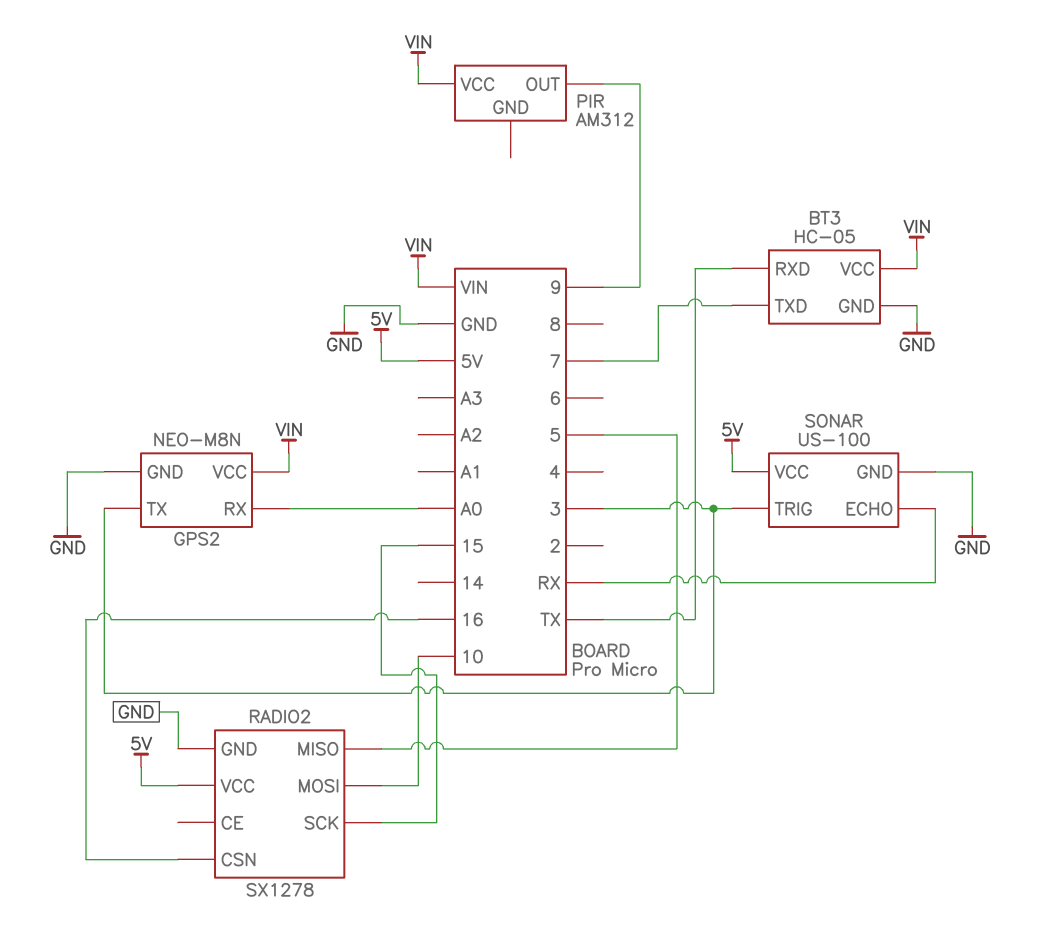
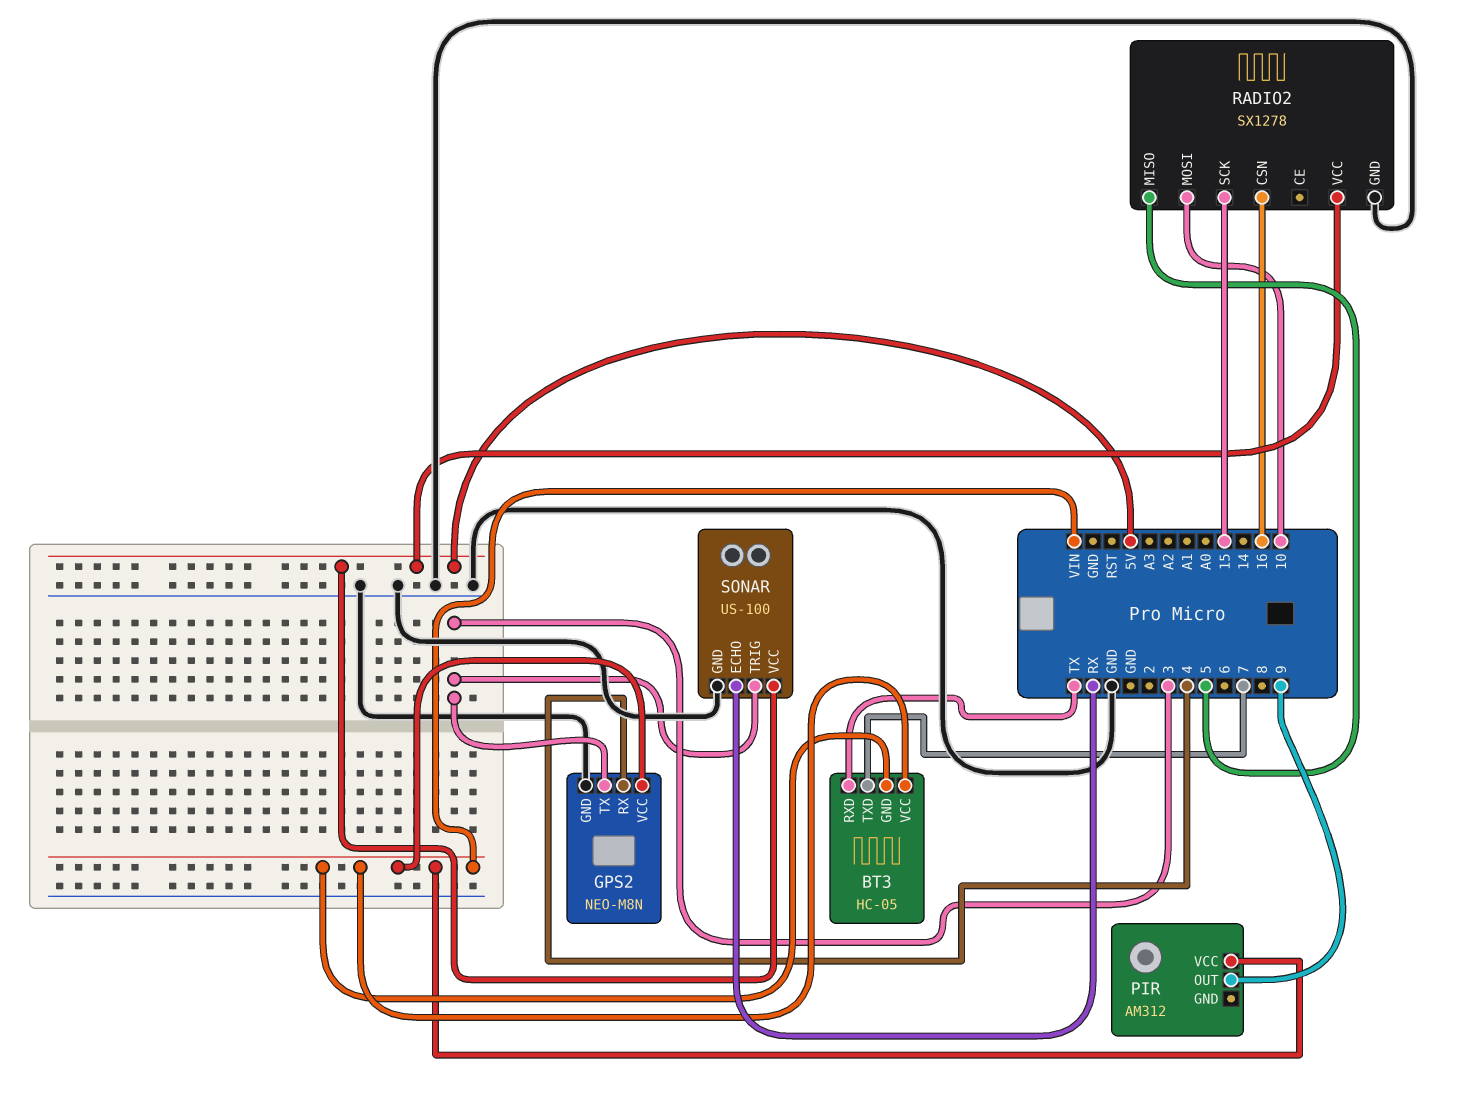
BT3 pin GND: GND -> VIN
GPS2 pin RX: A0 -> 4

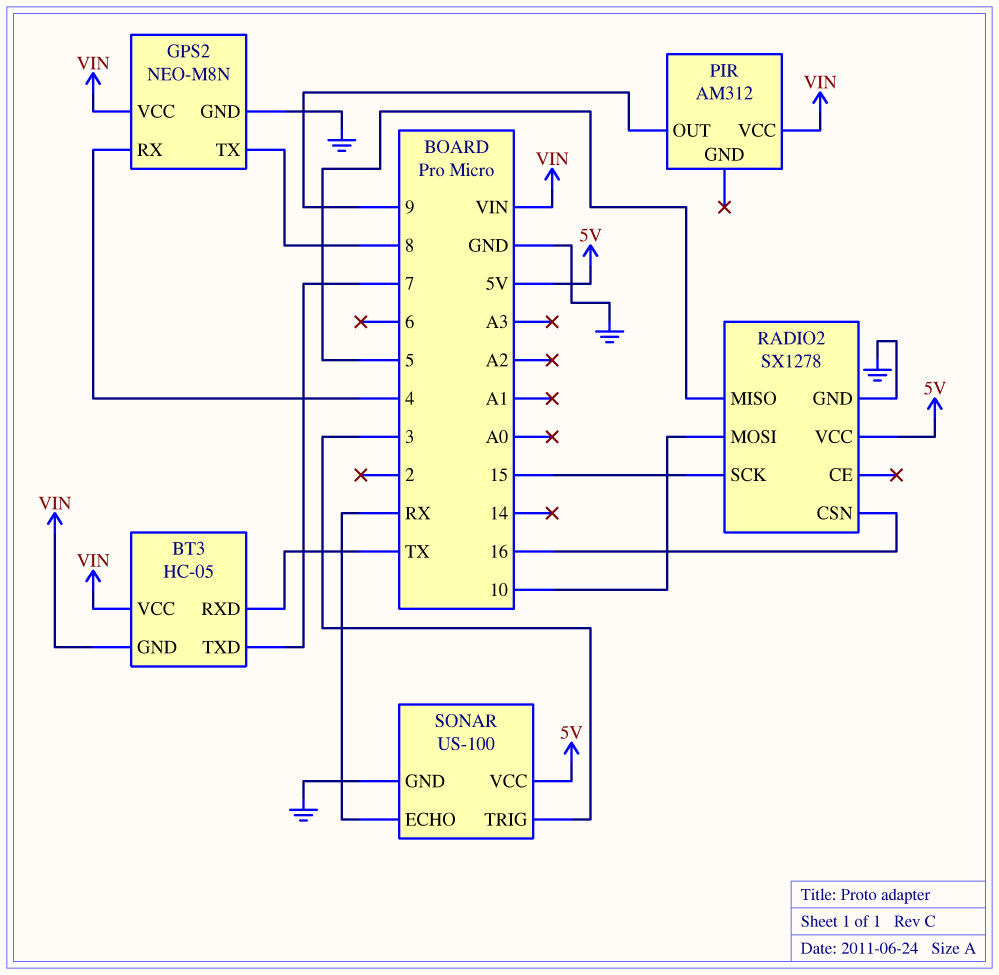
GPS2 pin TX: 3 -> 8

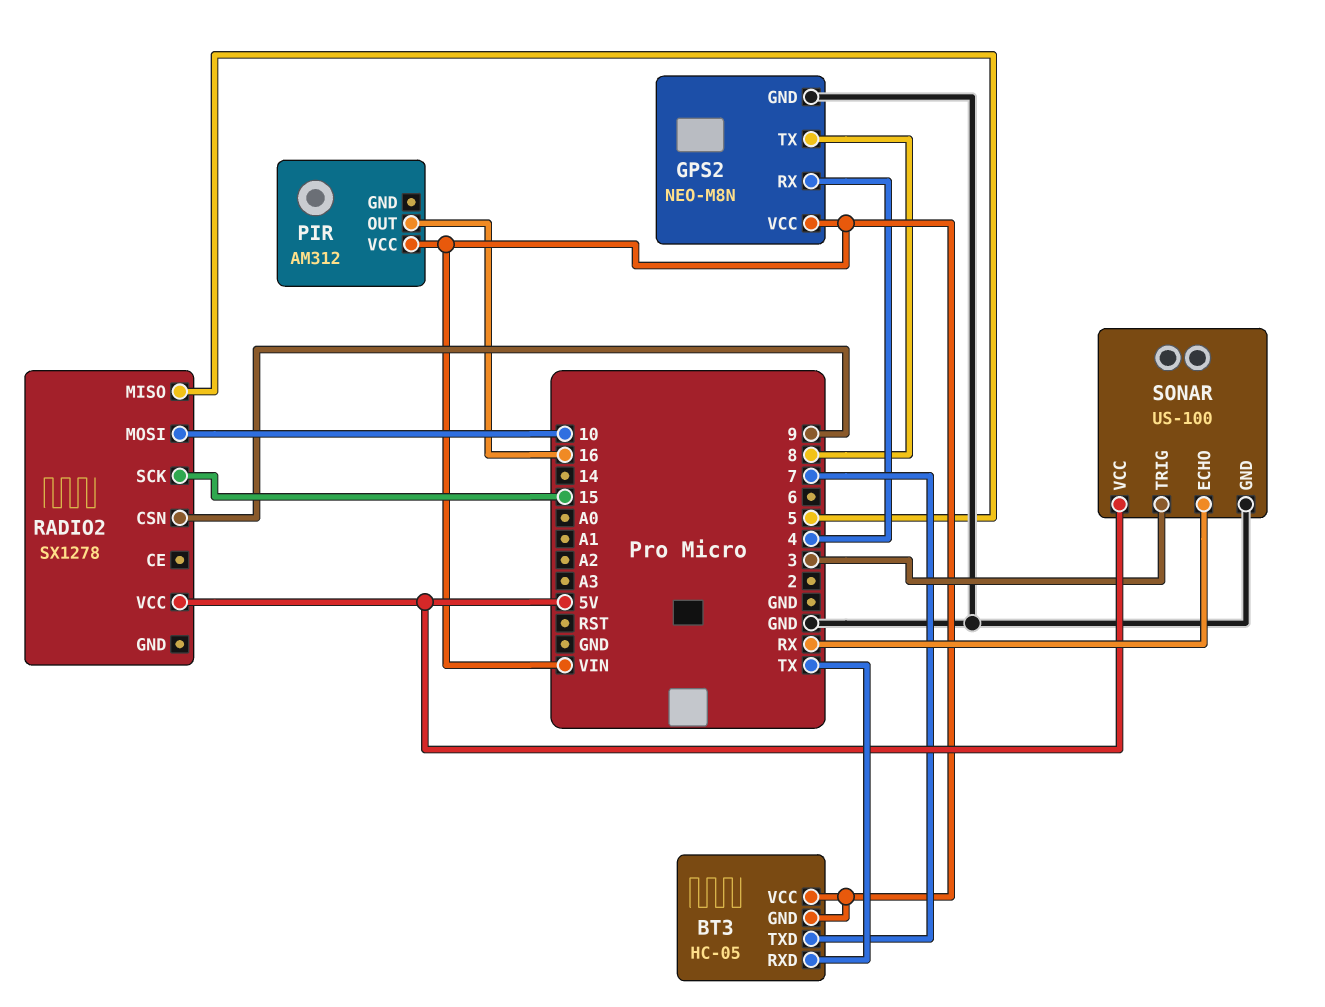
PIR pin OUT: 9 -> 16
RADIO2 pin CSN: 16 -> 9
RADIO2 pin GND: GND -> none

